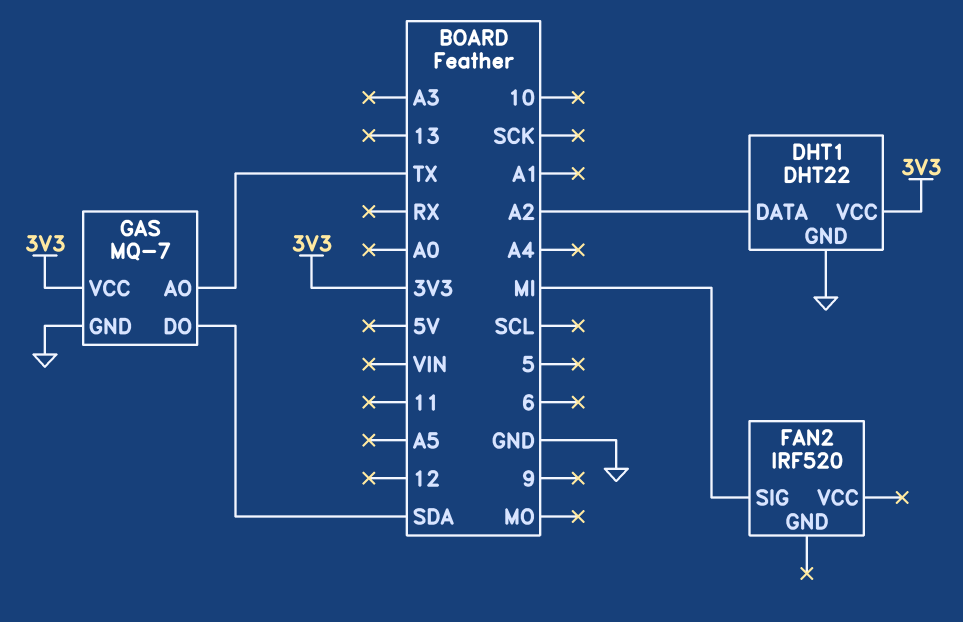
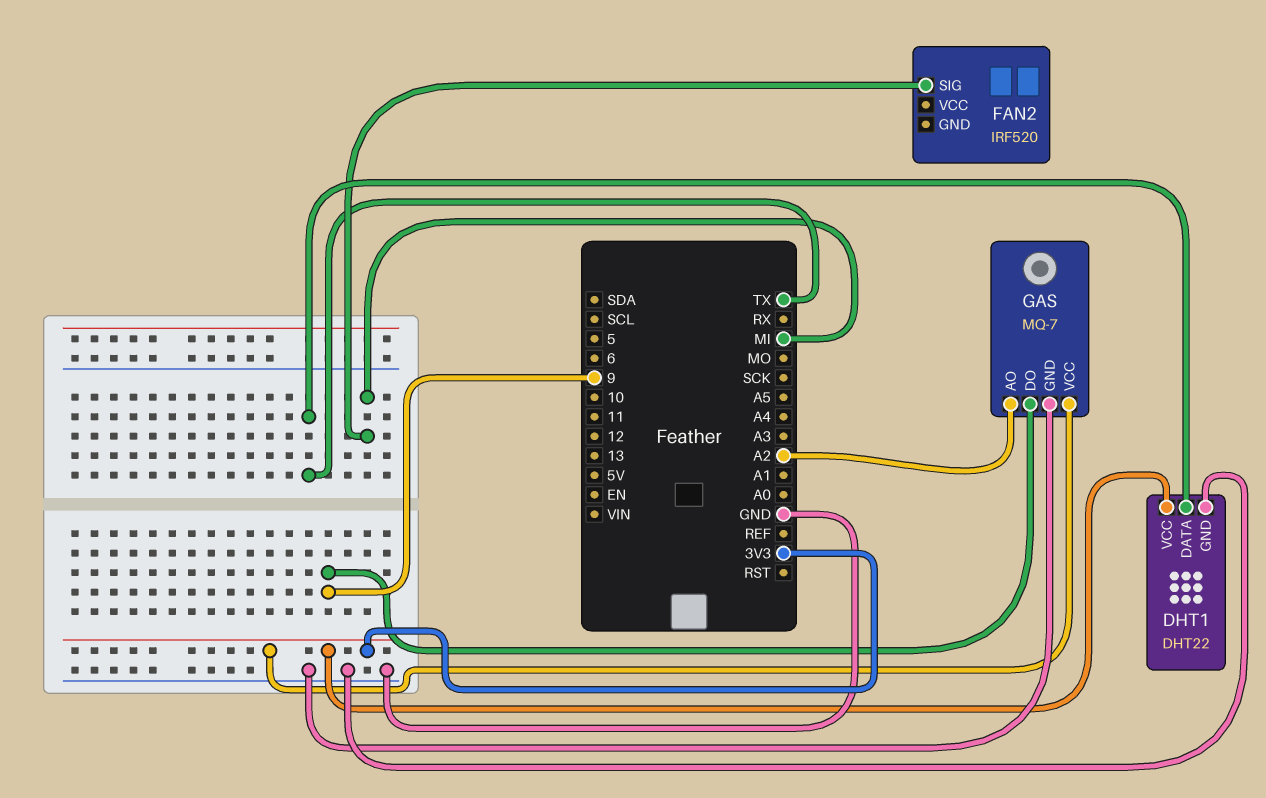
DHT1 pin DATA: A2 -> TX
GAS pin AO: TX -> A2
GAS pin DO: SDA -> 9

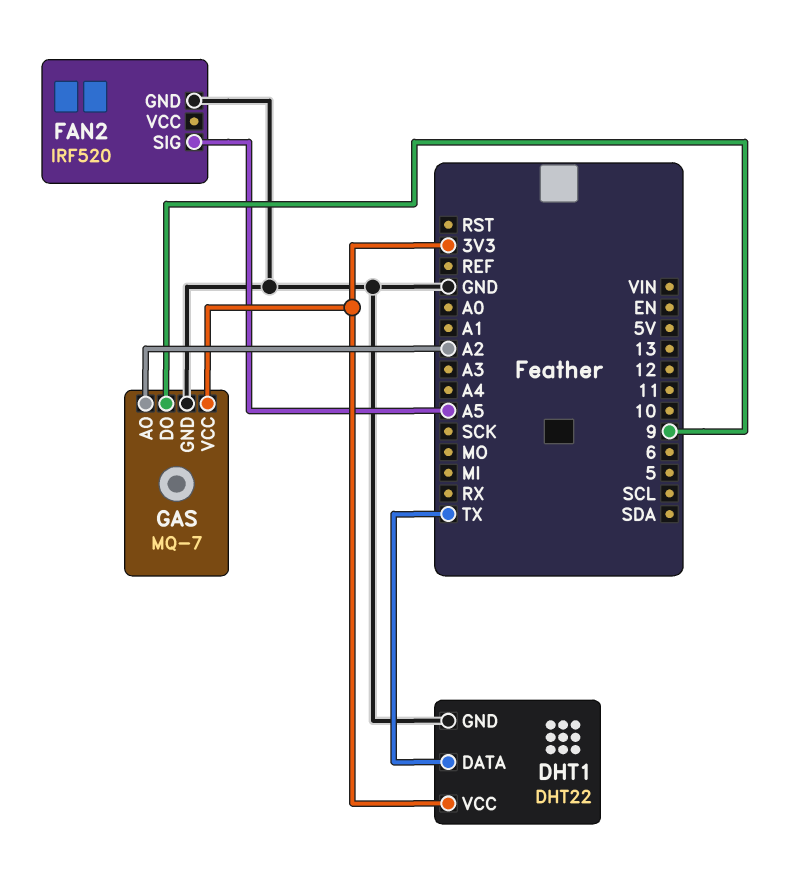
FAN2 pin GND: none -> GND
FAN2 pin SIG: MI -> A5

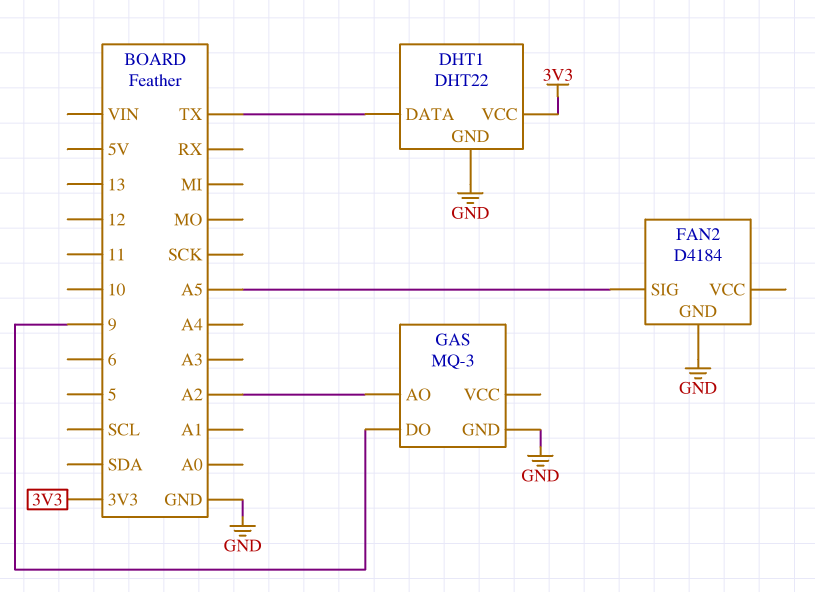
FAN2: IRF520 -> D4184
GAS: MQ-7 -> MQ-3
GAS pin VCC: 3V3 -> none

